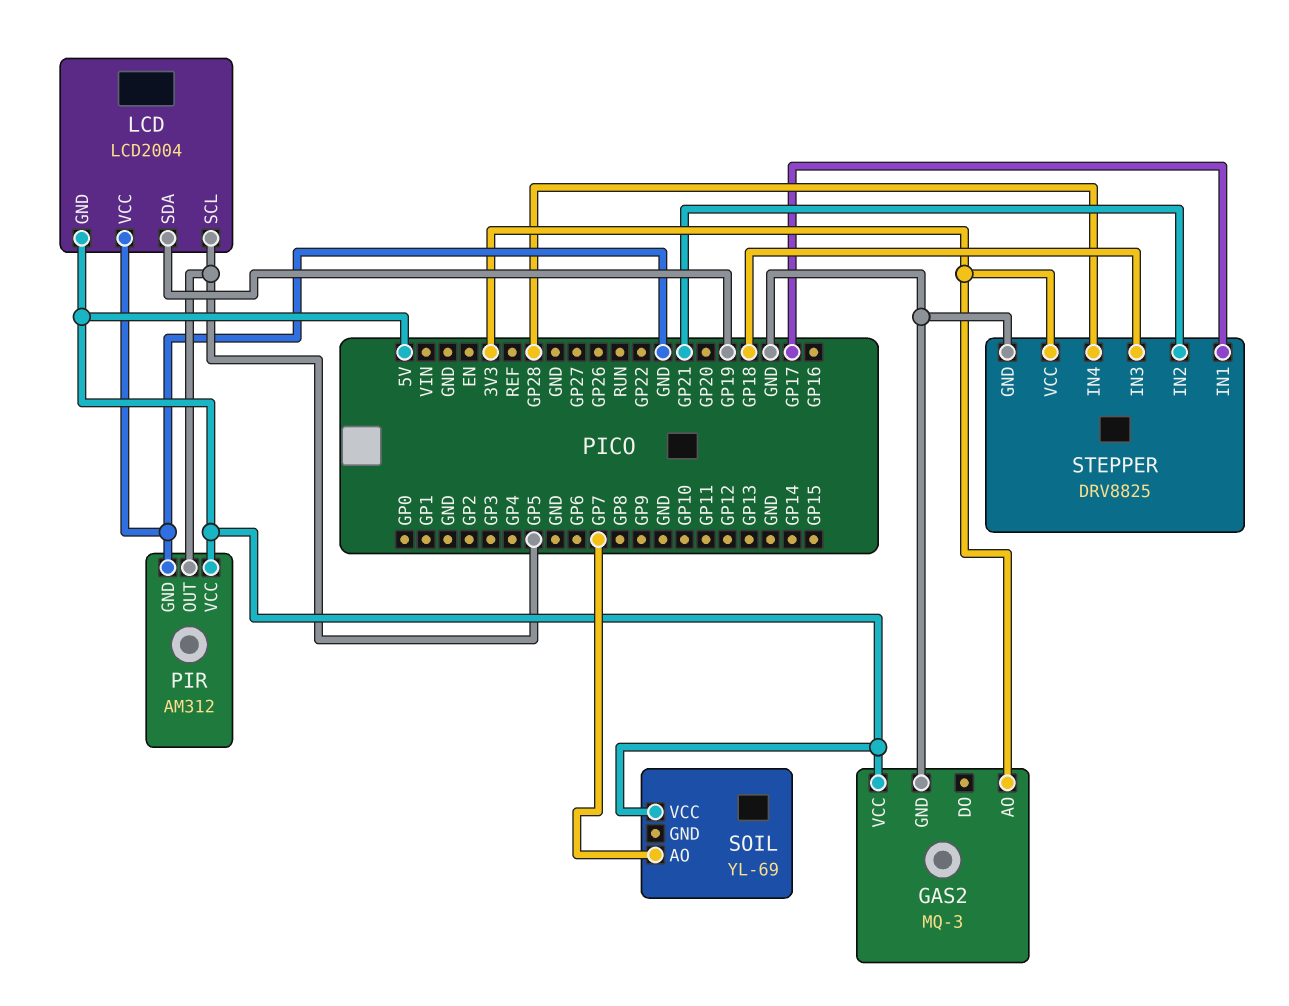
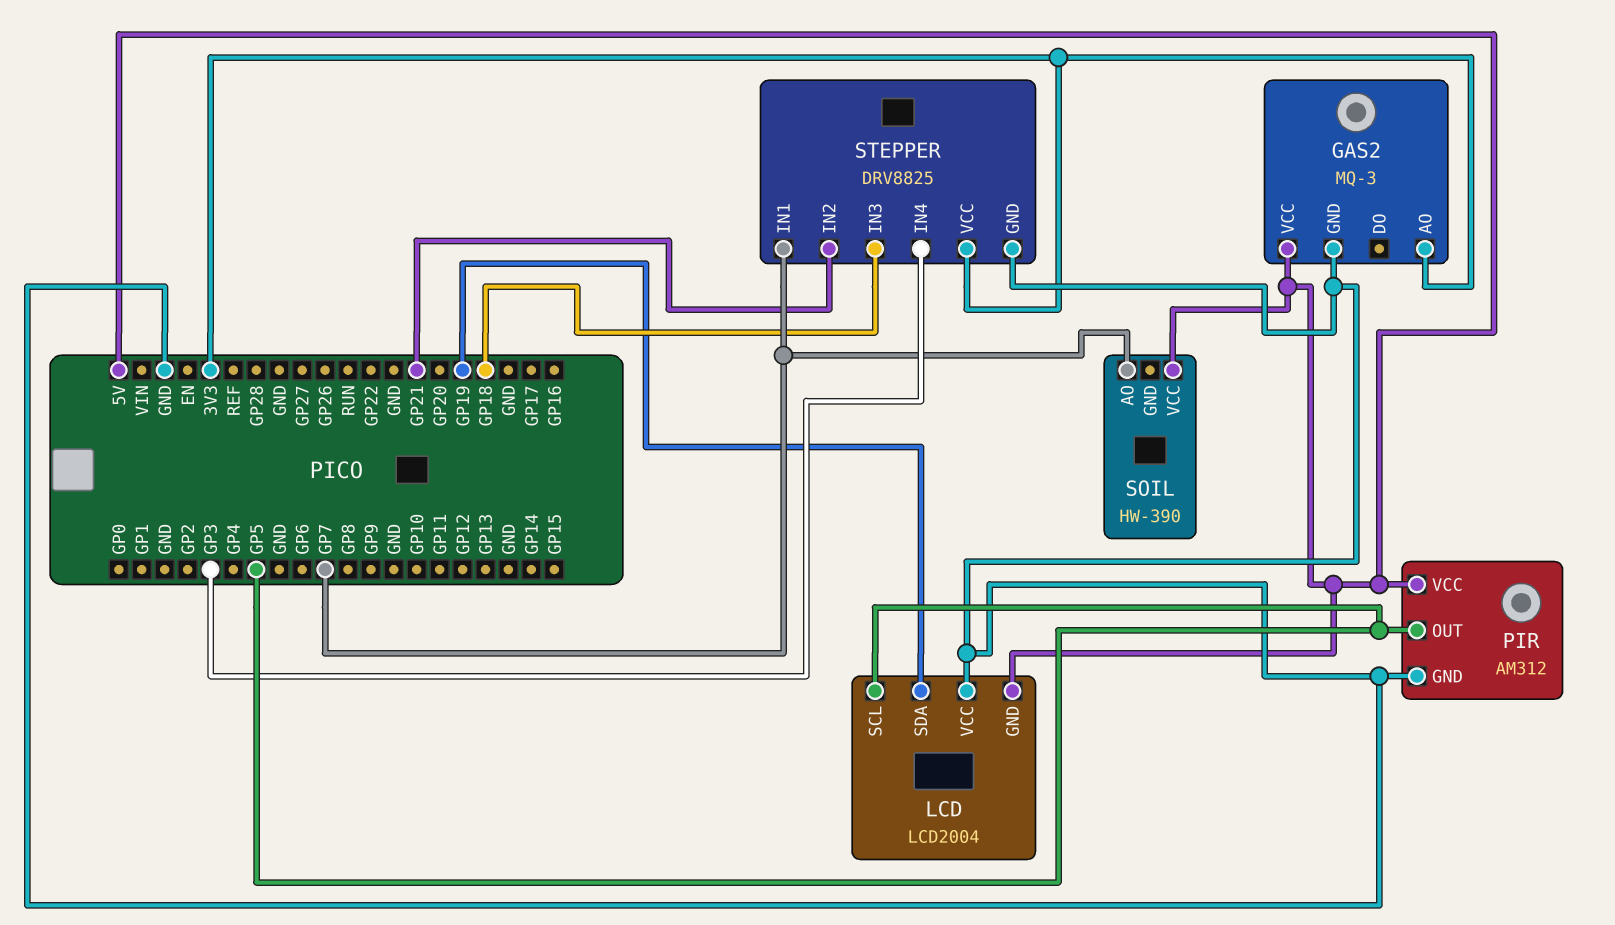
SOIL: YL-69 -> HW-390
STEPPER pin IN1: GP17 -> GP7
STEPPER pin IN4: GP28 -> GP3

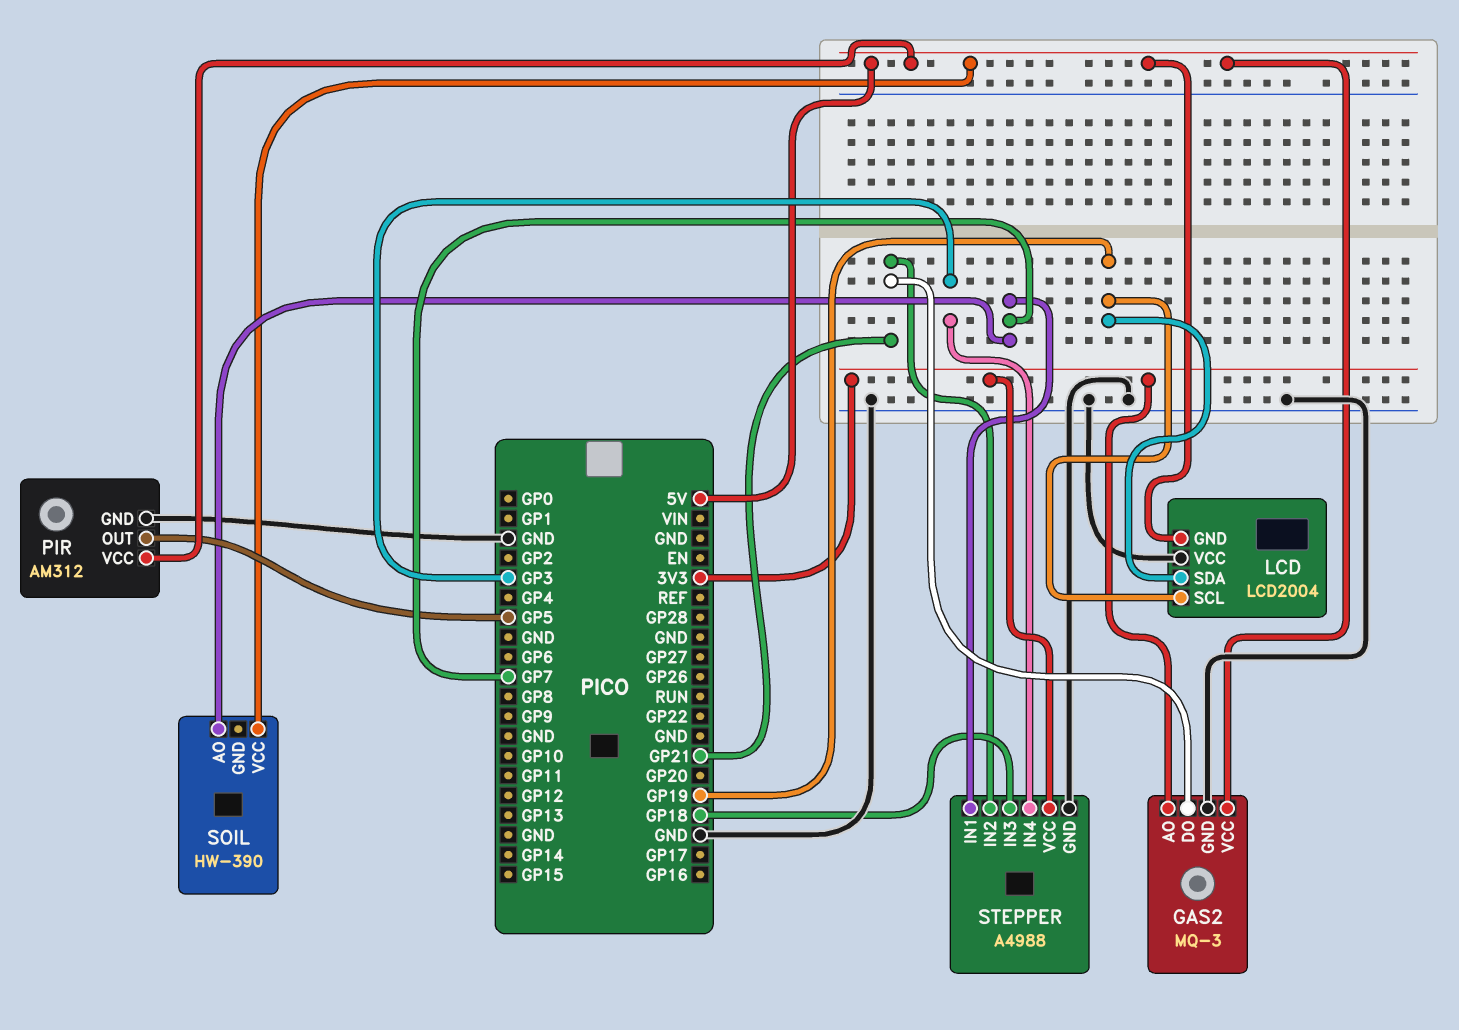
GAS2 pin DO: none -> GP21
LCD pin SCL: GP5 -> GP19
STEPPER: DRV8825 -> A4988

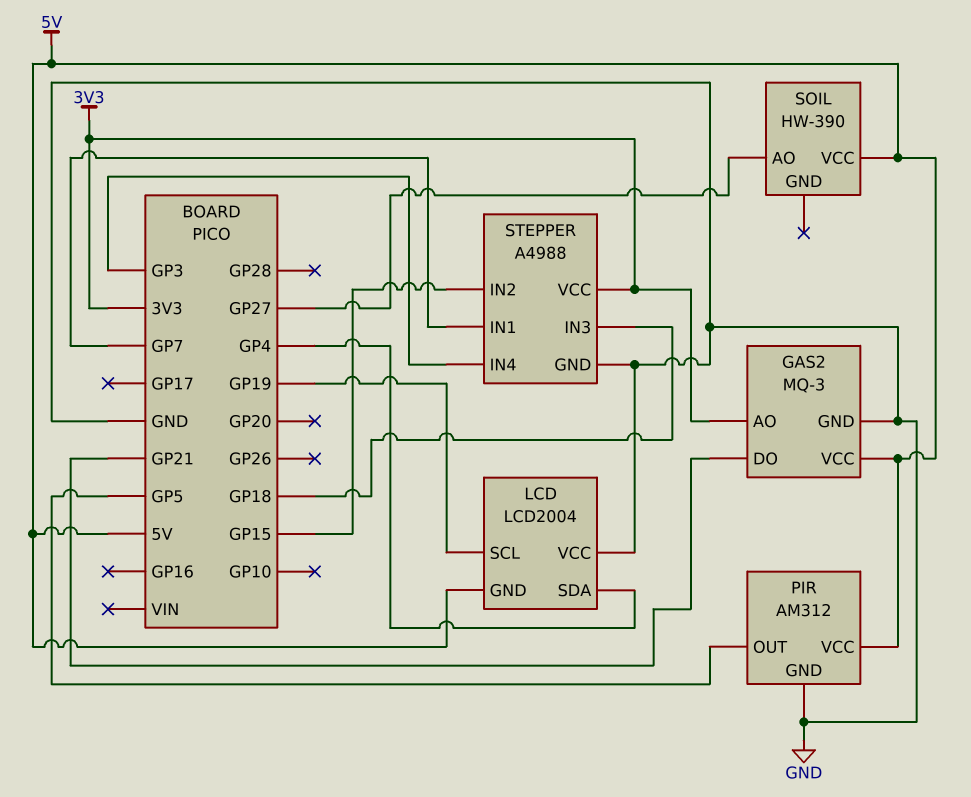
LCD pin SDA: GP19 -> GP4
SOIL pin AO: GP7 -> GP27
STEPPER pin IN2: GP21 -> GP15

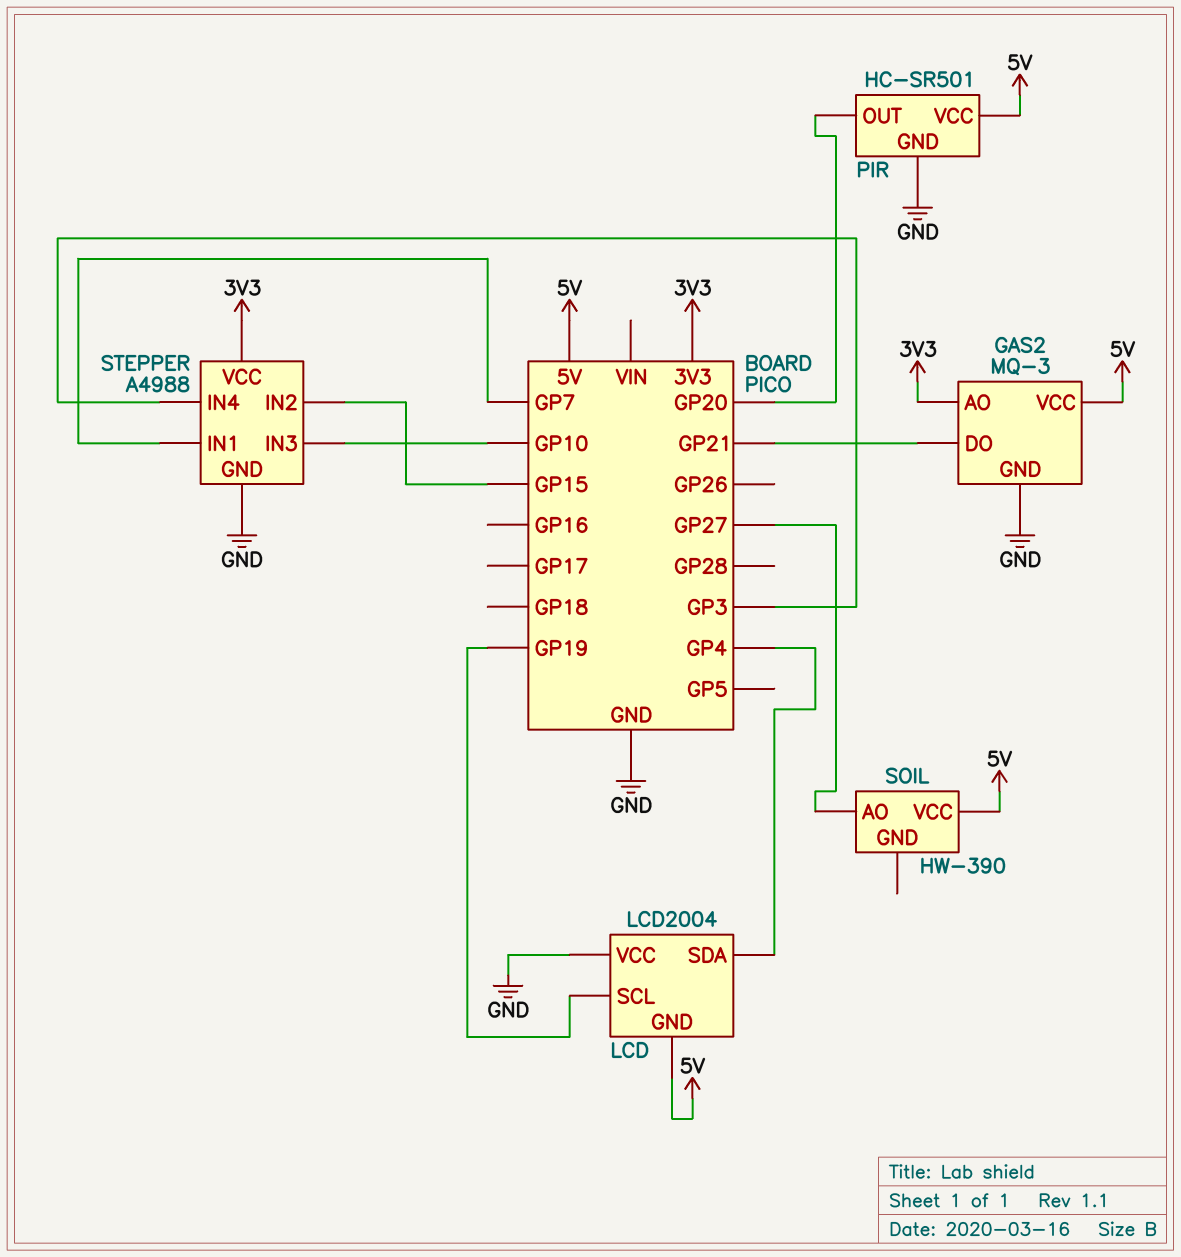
PIR: AM312 -> HC-SR501
PIR pin OUT: GP5 -> GP20
STEPPER pin IN3: GP18 -> GP10

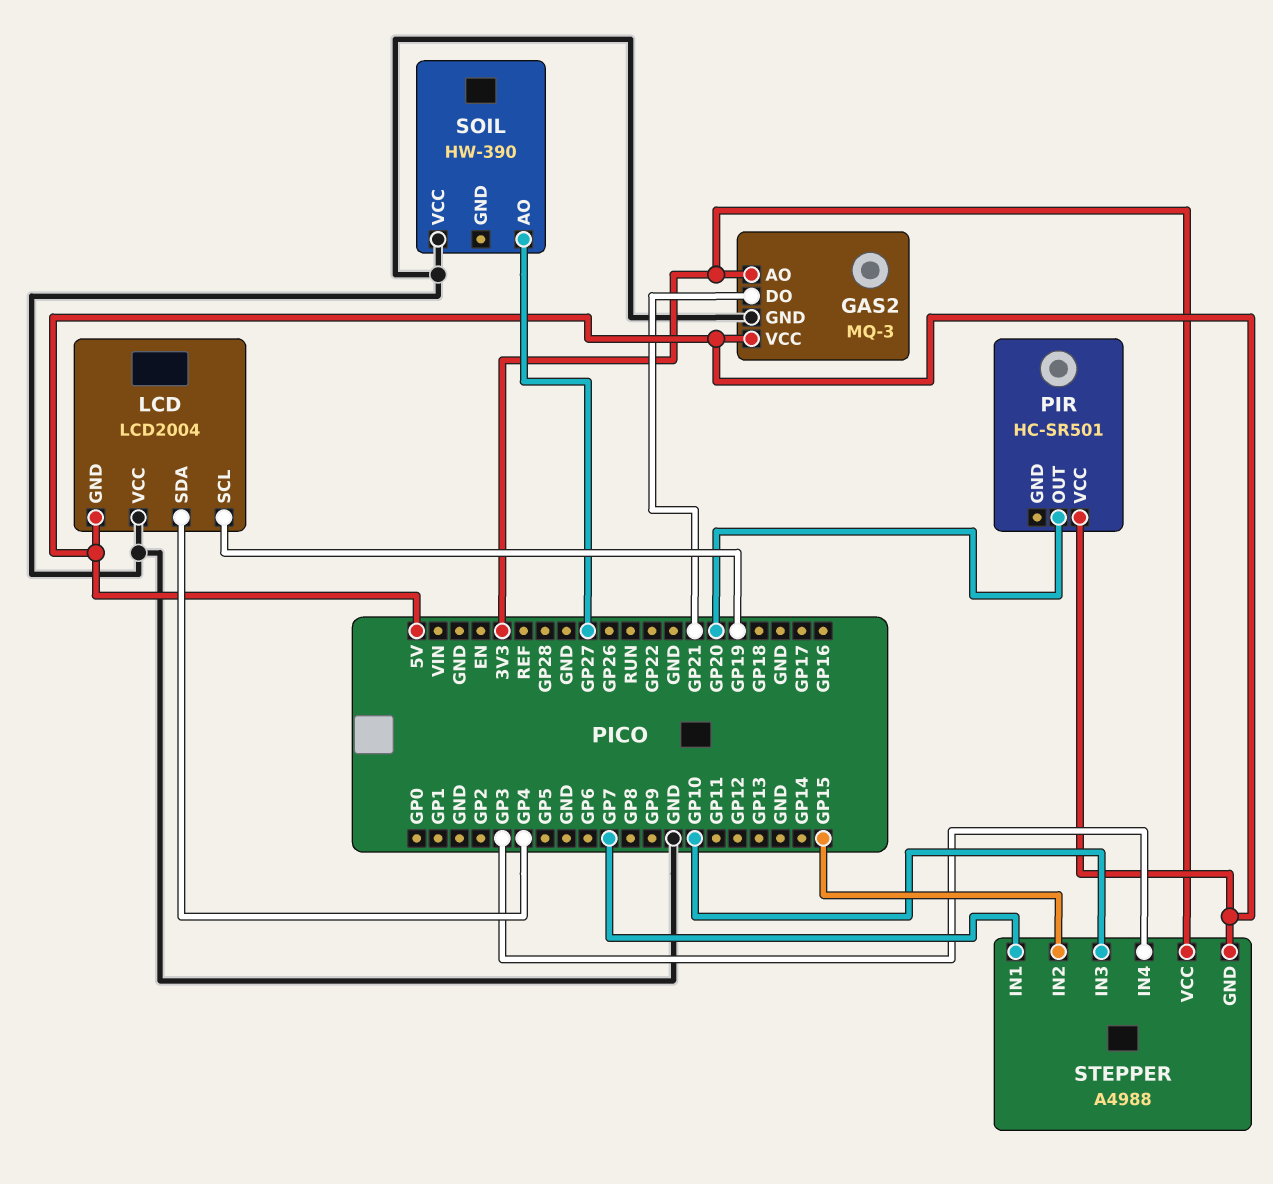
PIR pin GND: GND -> none
SOIL pin VCC: 5V -> GND
STEPPER pin GND: GND -> 5V

